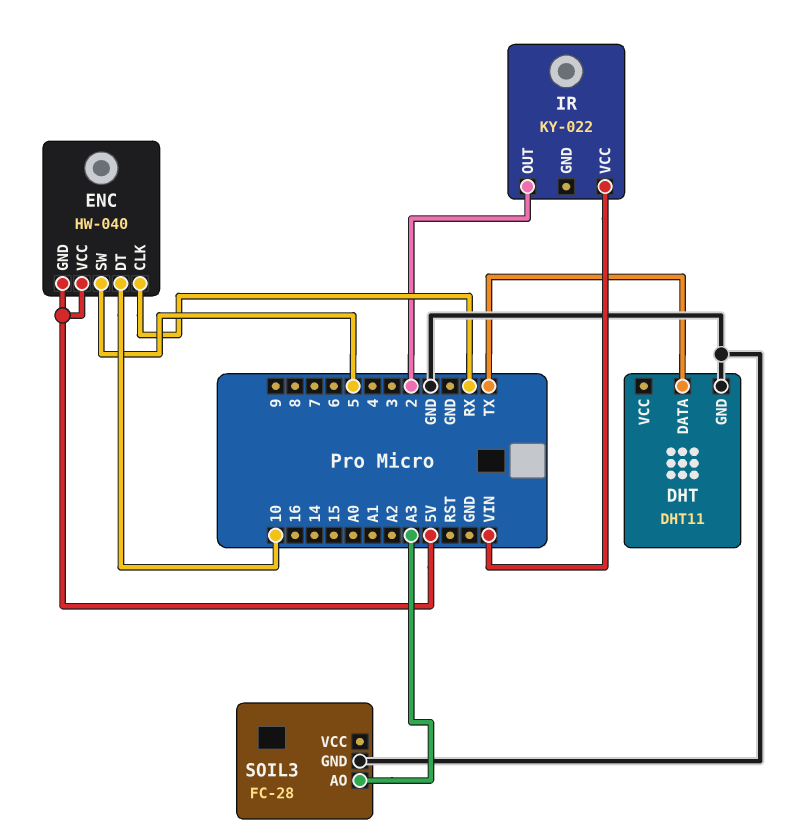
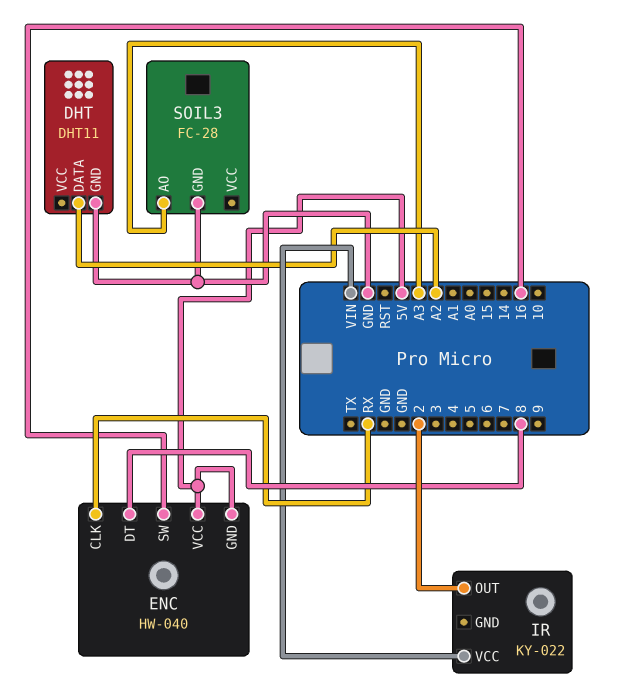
DHT pin DATA: TX -> A2
ENC pin DT: 10 -> 8
ENC pin SW: 5 -> 16

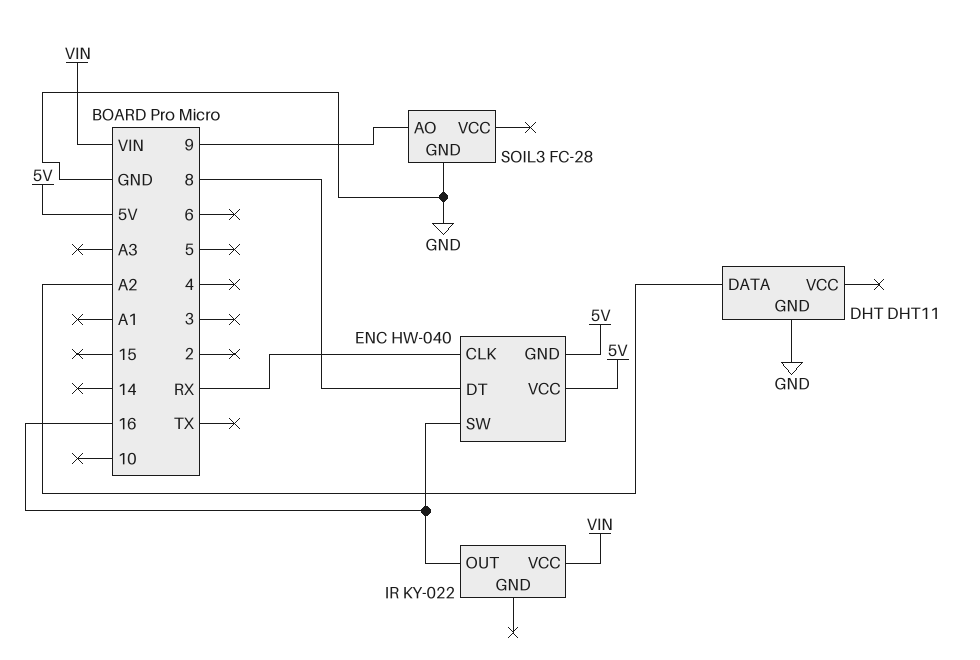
IR pin OUT: 2 -> 16
SOIL3 pin AO: A3 -> 9

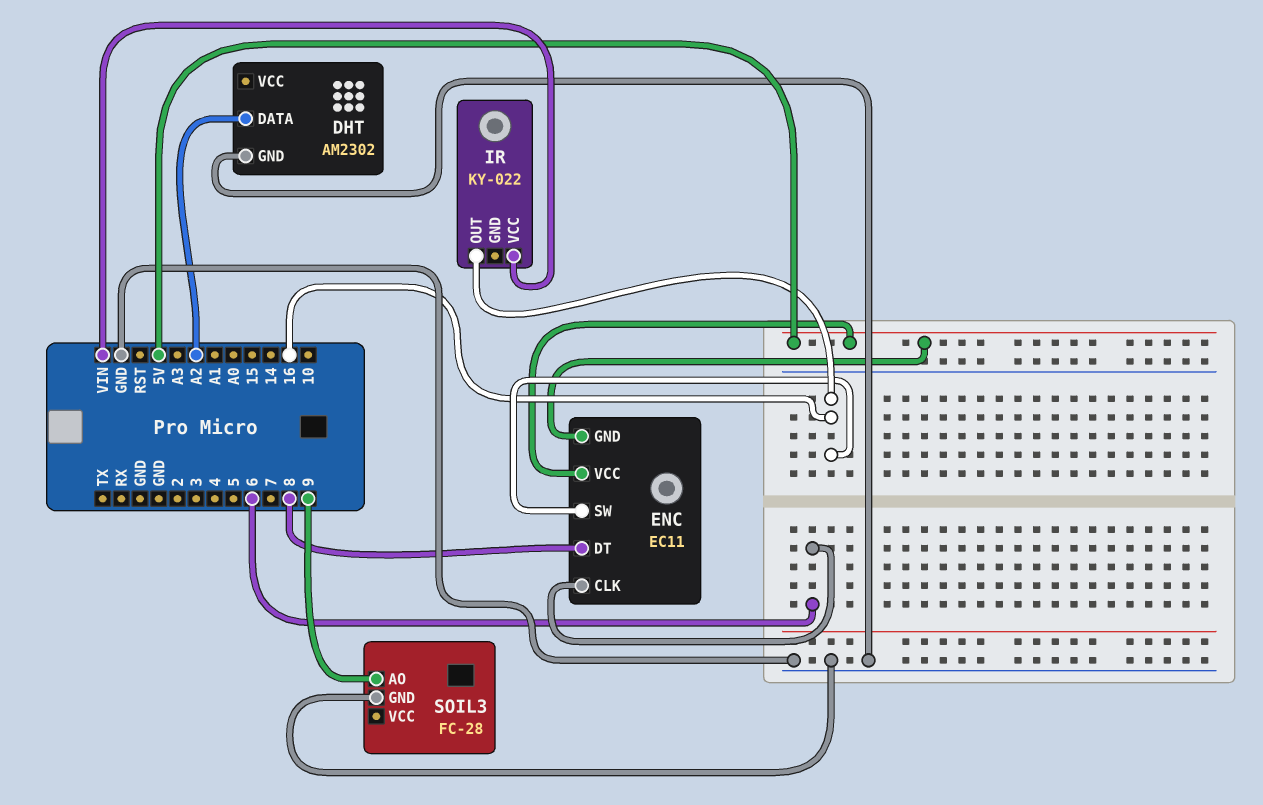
DHT: DHT11 -> AM2302
ENC: HW-040 -> EC11
ENC pin CLK: RX -> 6

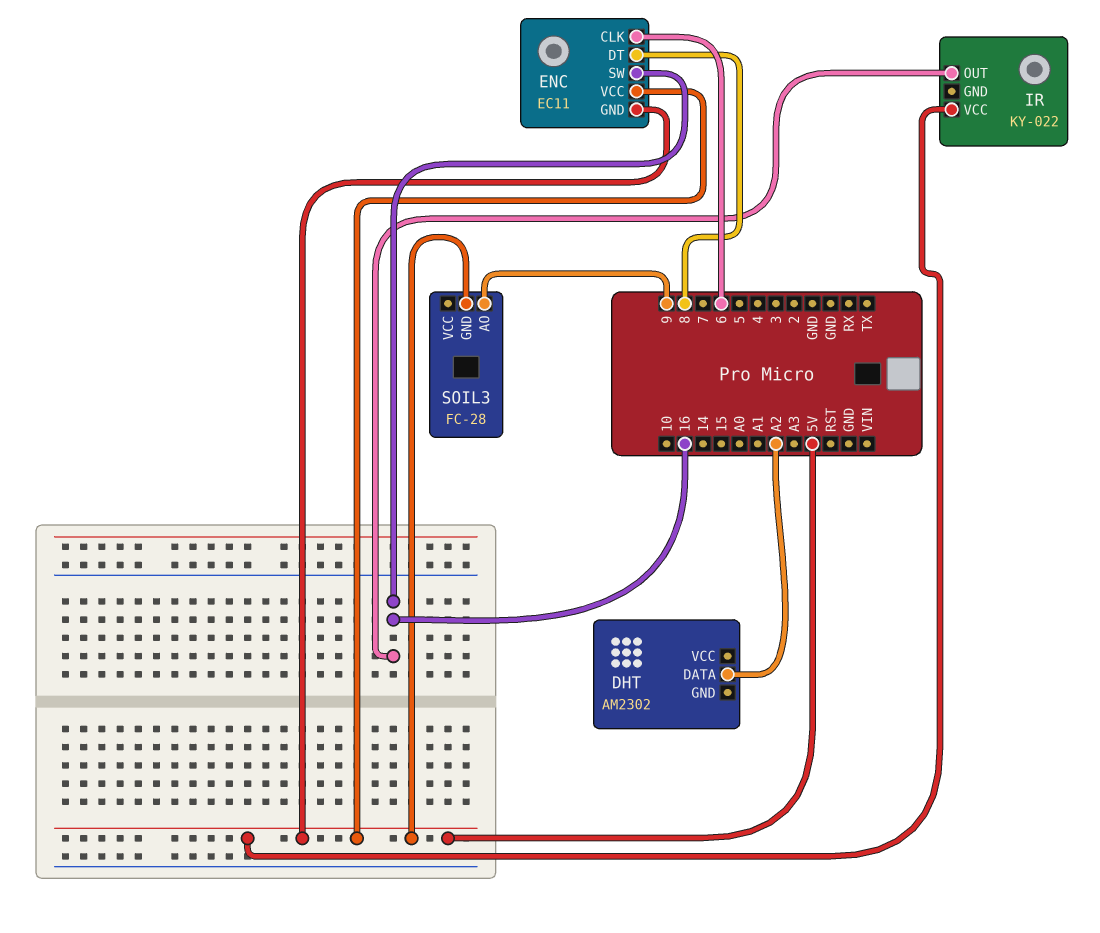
DHT pin GND: GND -> none
IR pin VCC: VIN -> 5V
SOIL3 pin GND: GND -> 5V

